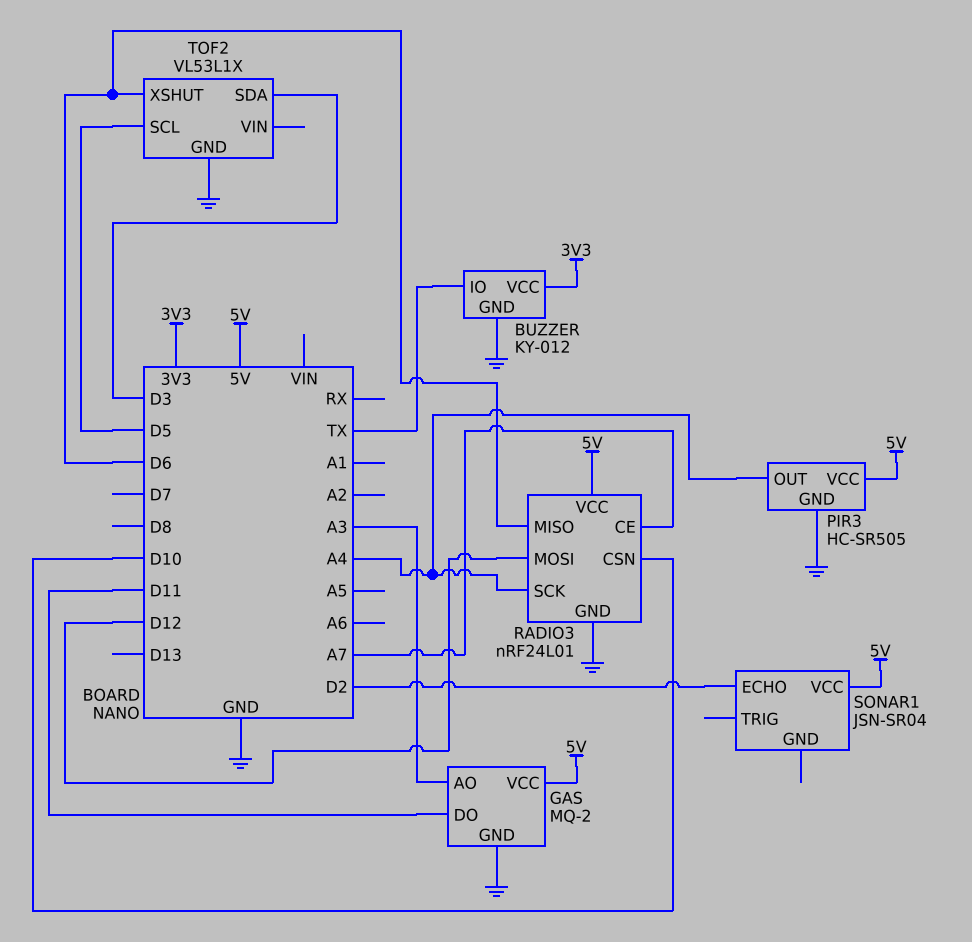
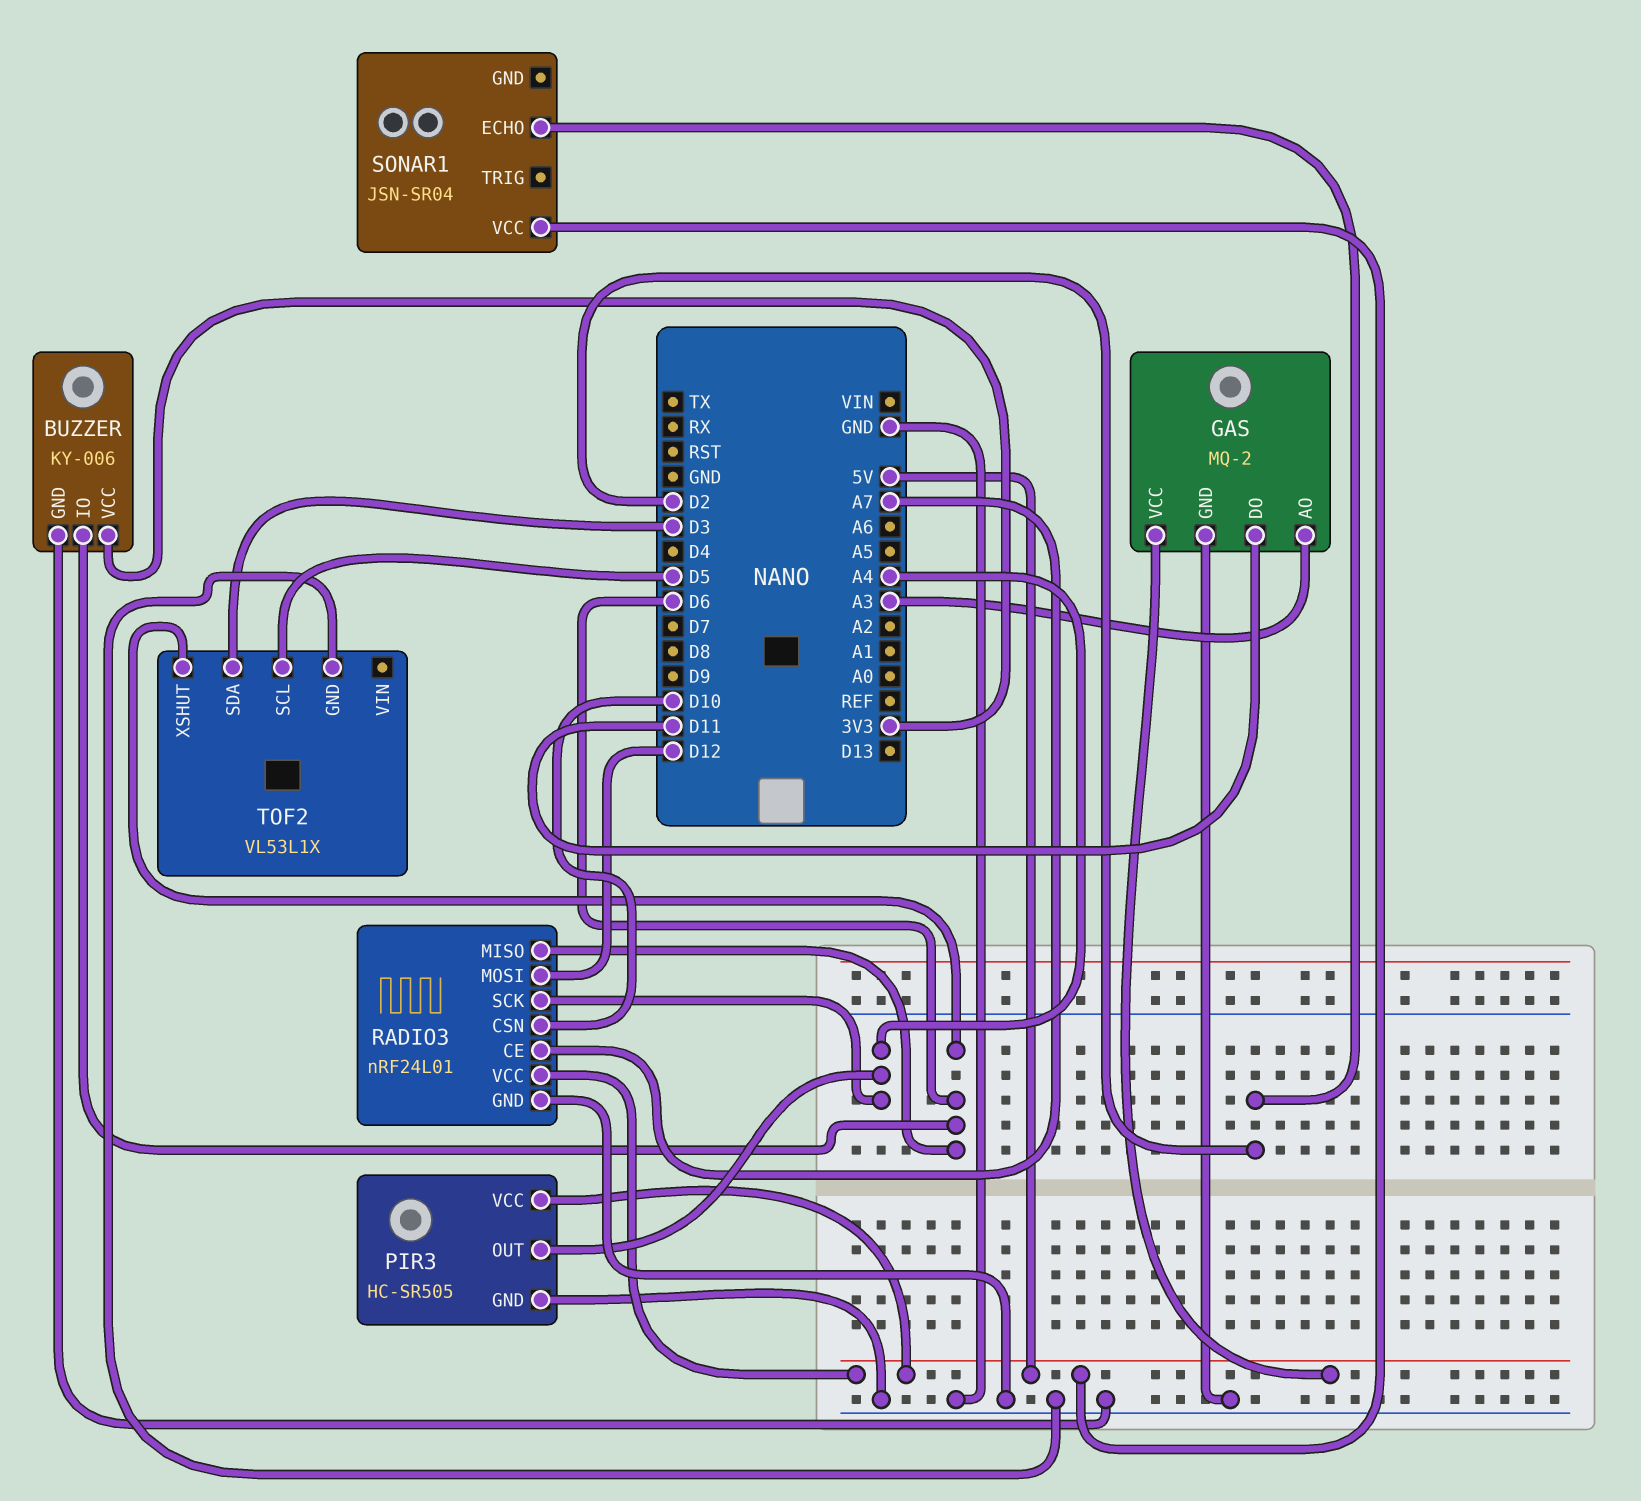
BUZZER: KY-012 -> KY-006
BUZZER pin IO: TX -> D6

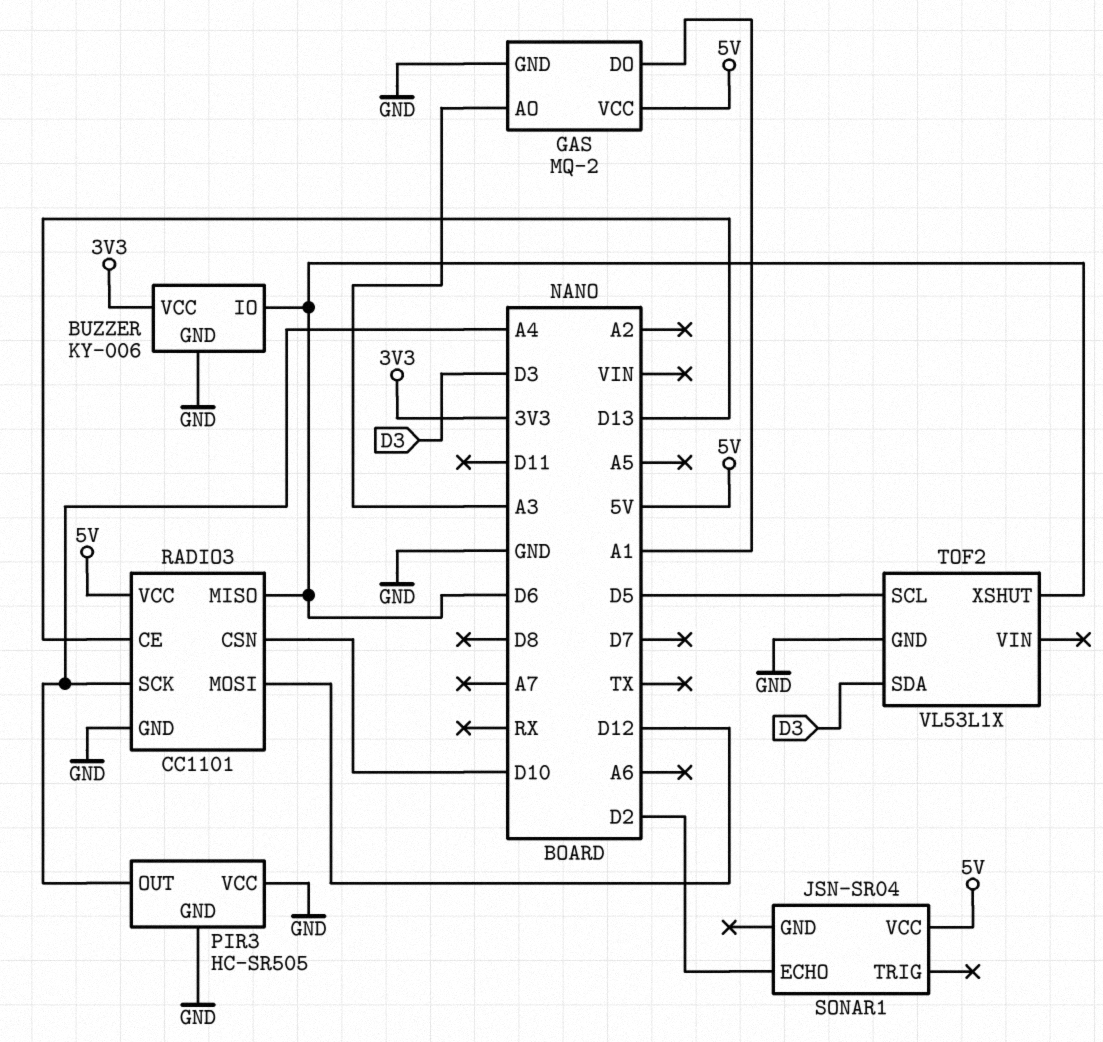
GAS pin DO: D11 -> A1
PIR3 pin VCC: 5V -> GND
RADIO3: nRF24L01 -> CC1101
RADIO3 pin CE: A7 -> D13

